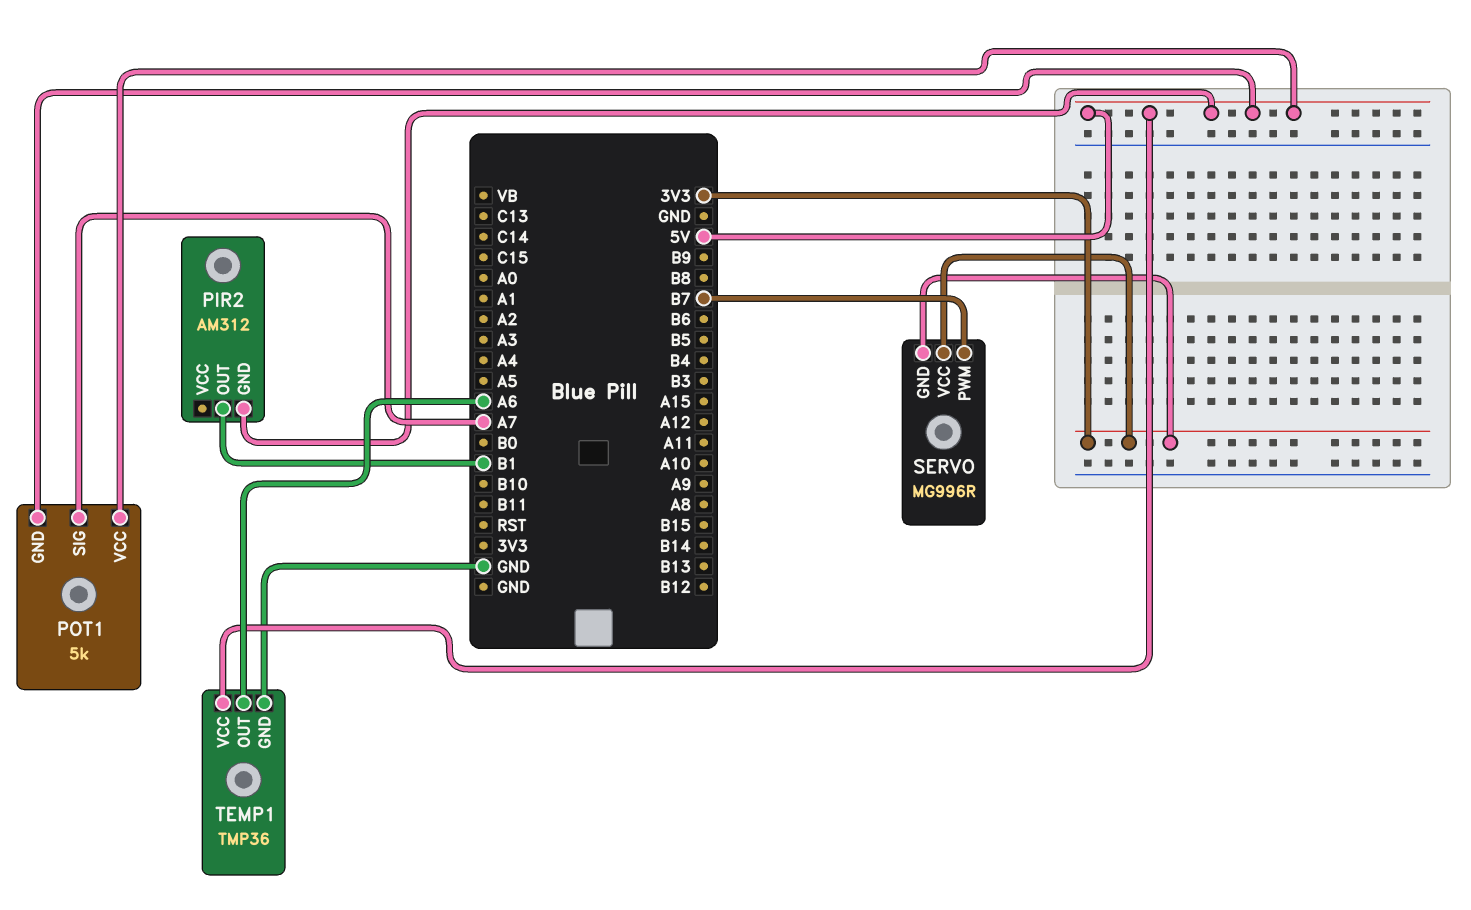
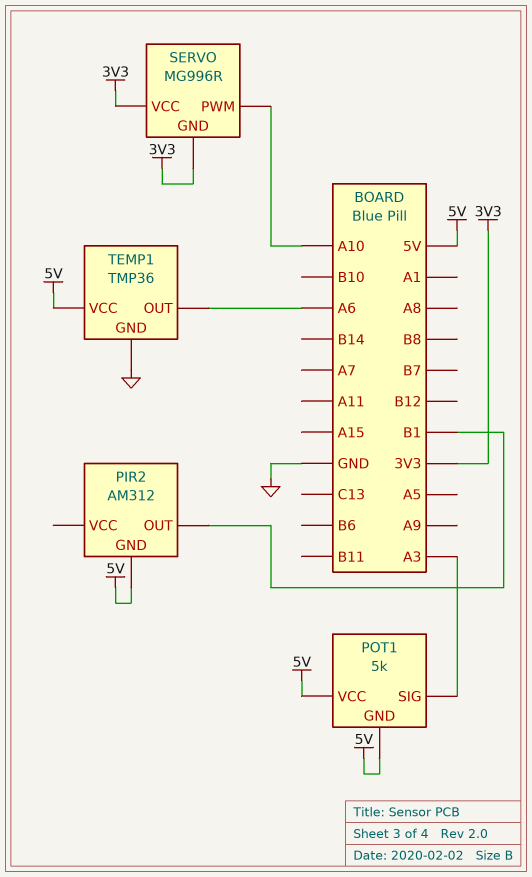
POT1 pin SIG: A7 -> A3
SERVO pin PWM: B7 -> A10

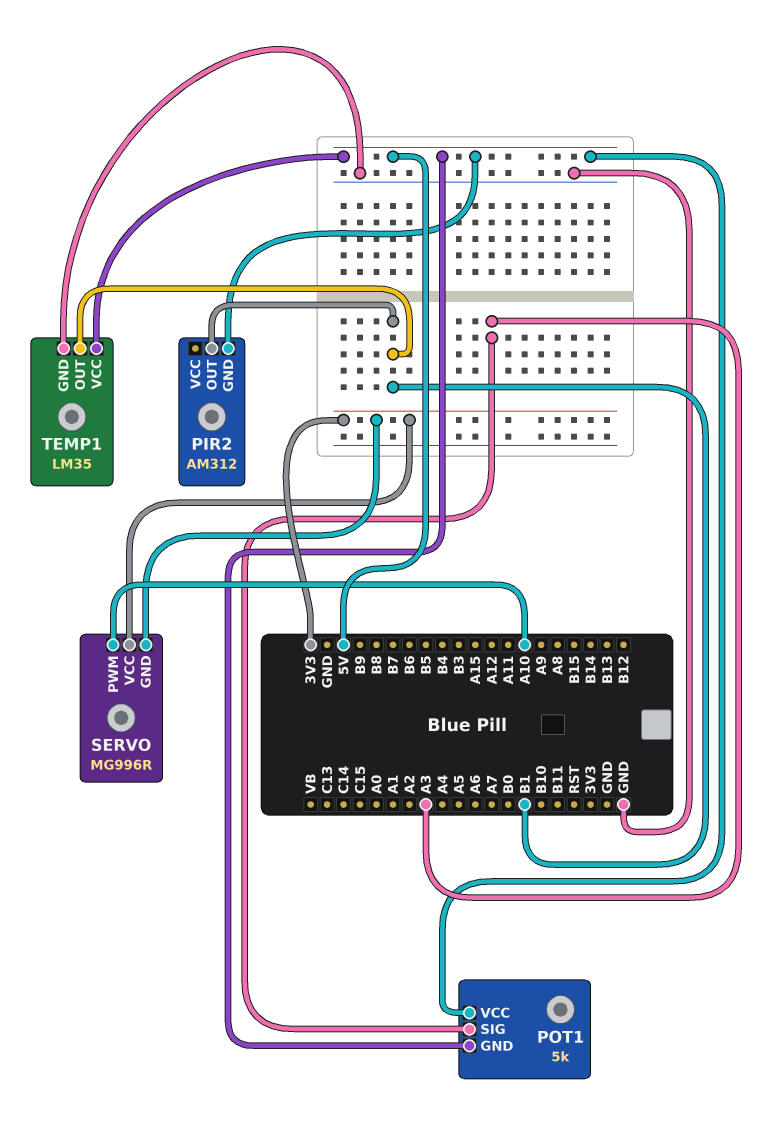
TEMP1: TMP36 -> LM35
TEMP1 pin OUT: A6 -> B1

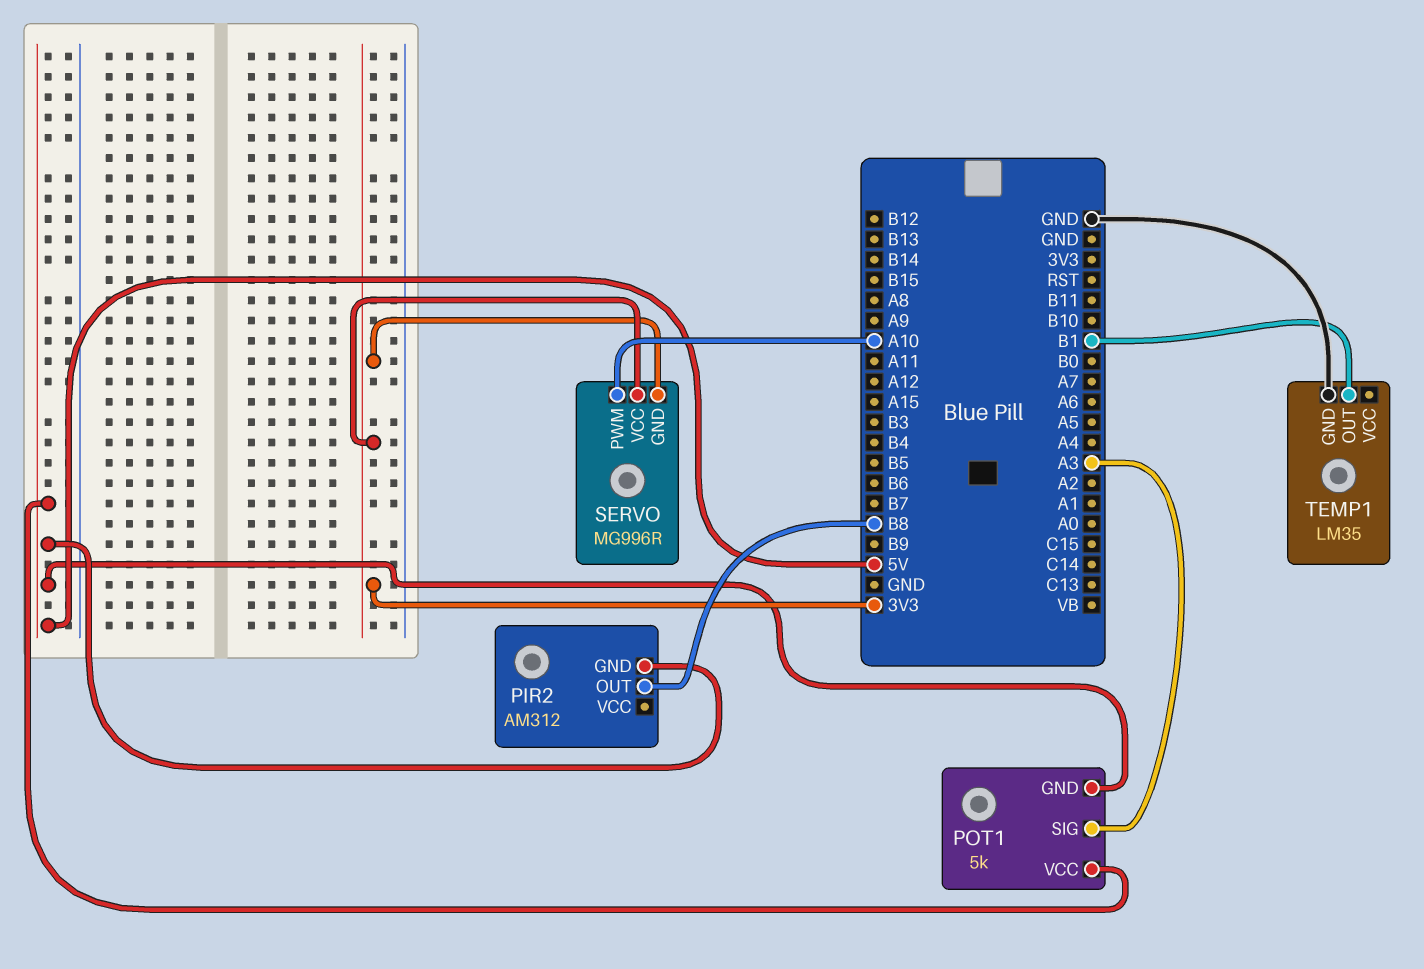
PIR2 pin OUT: B1 -> B8
TEMP1 pin VCC: 5V -> none

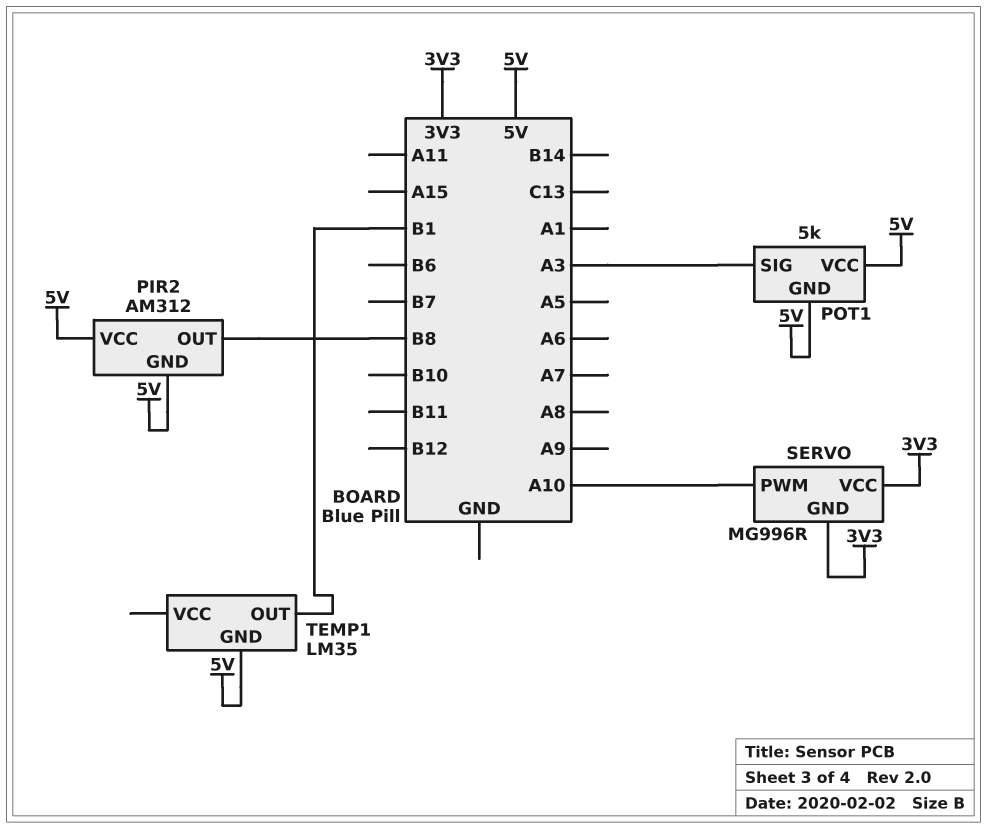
PIR2 pin VCC: none -> 5V
TEMP1 pin GND: GND -> 5V

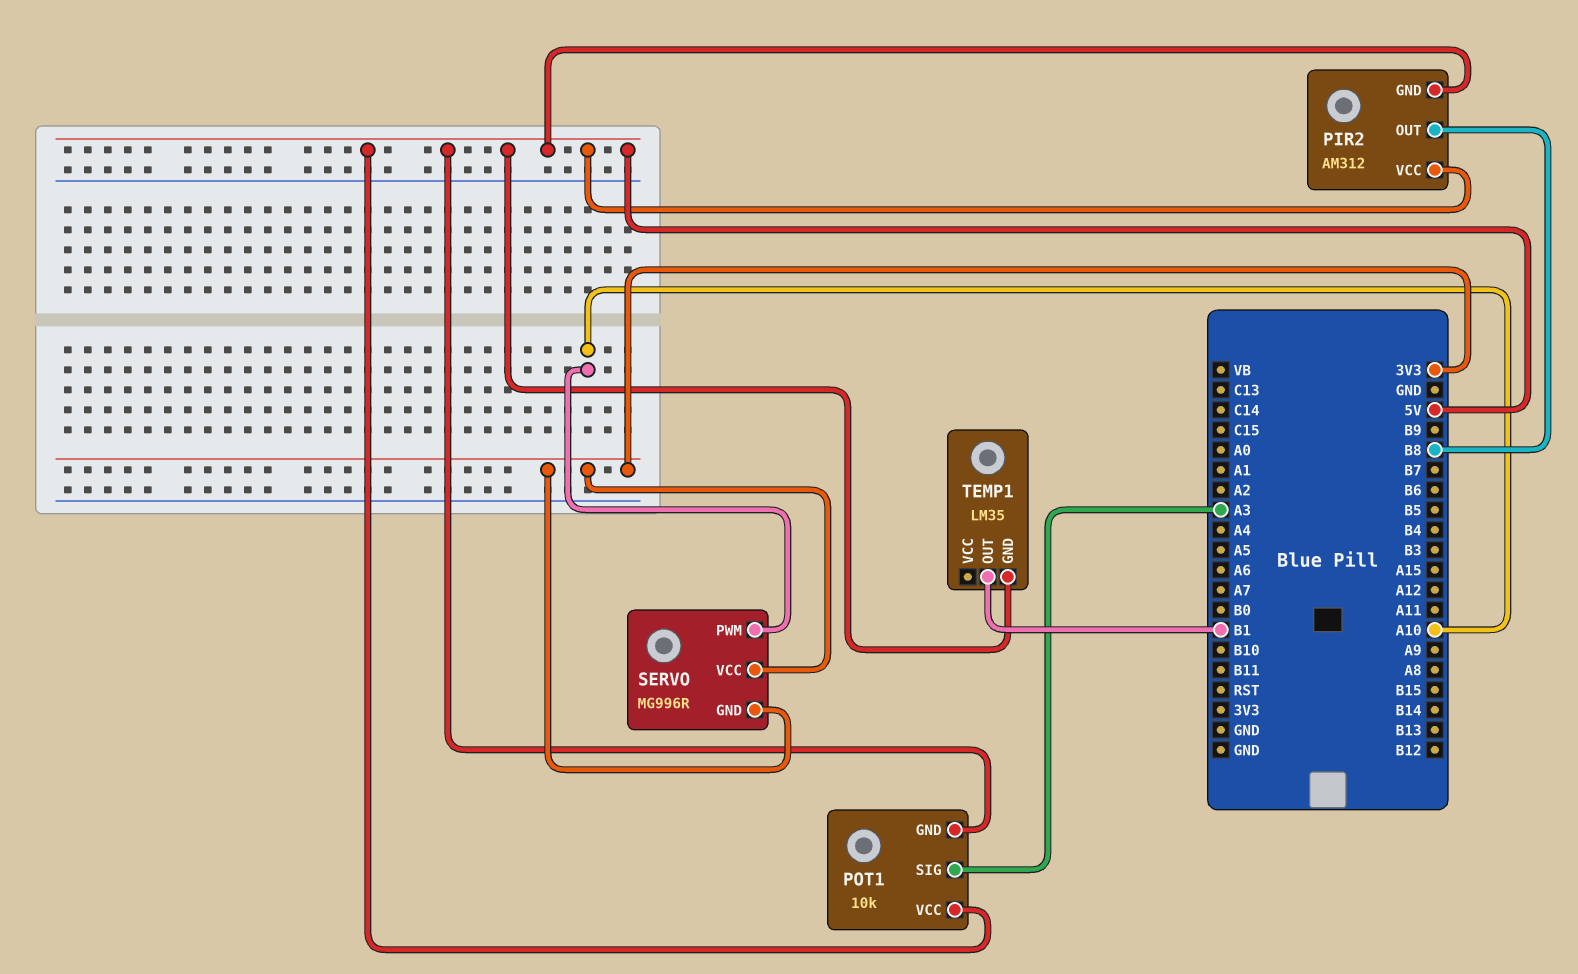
POT1: 5k -> 10k

